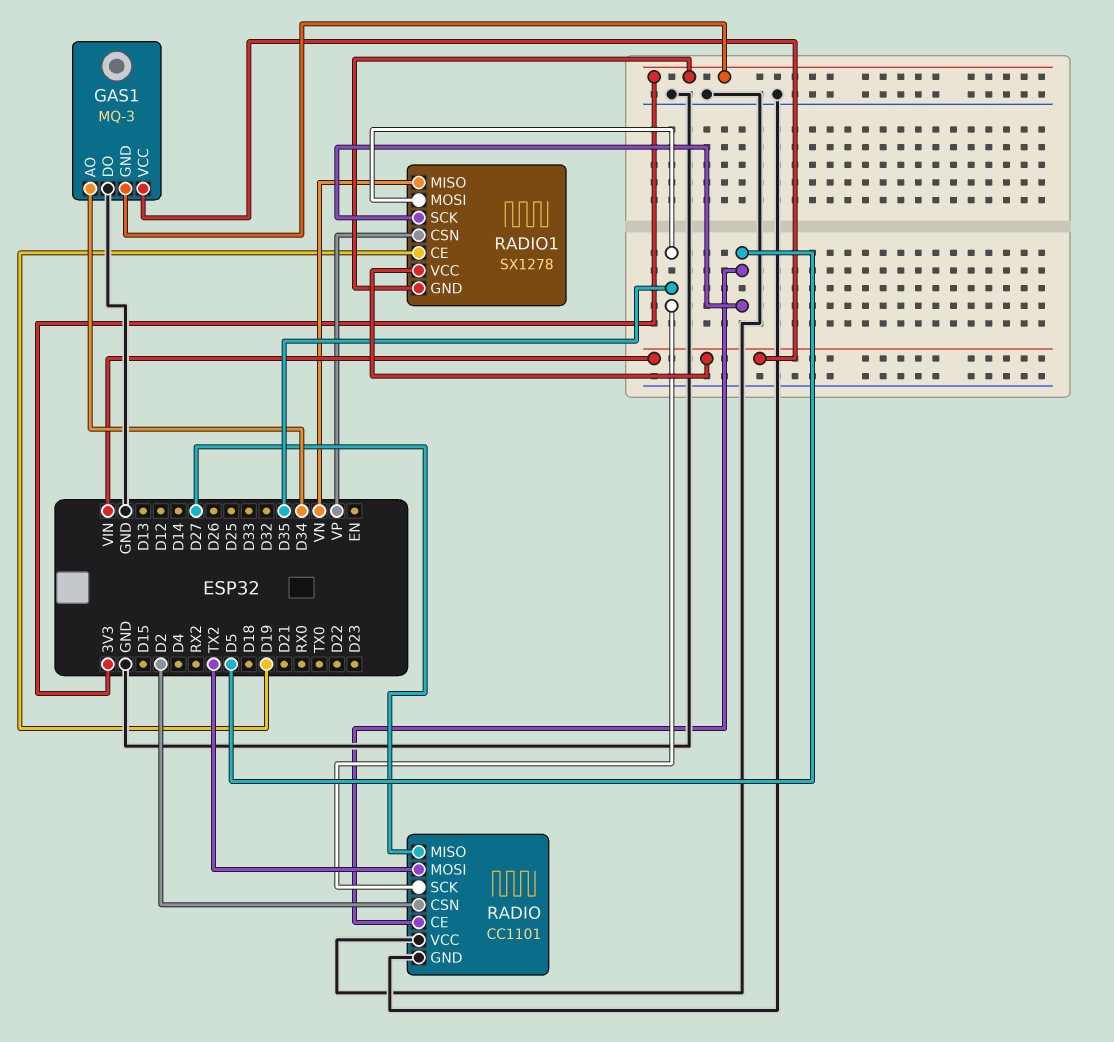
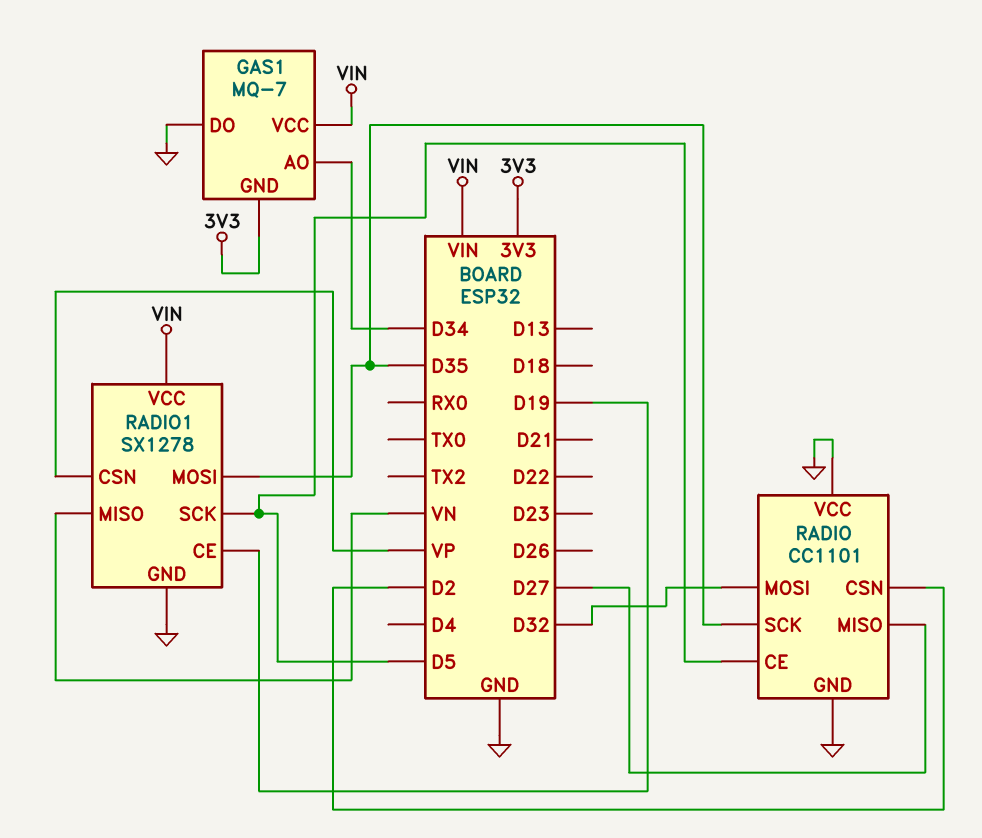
GAS1: MQ-3 -> MQ-7
RADIO pin MOSI: TX2 -> D32
RADIO1 pin GND: 3V3 -> GND

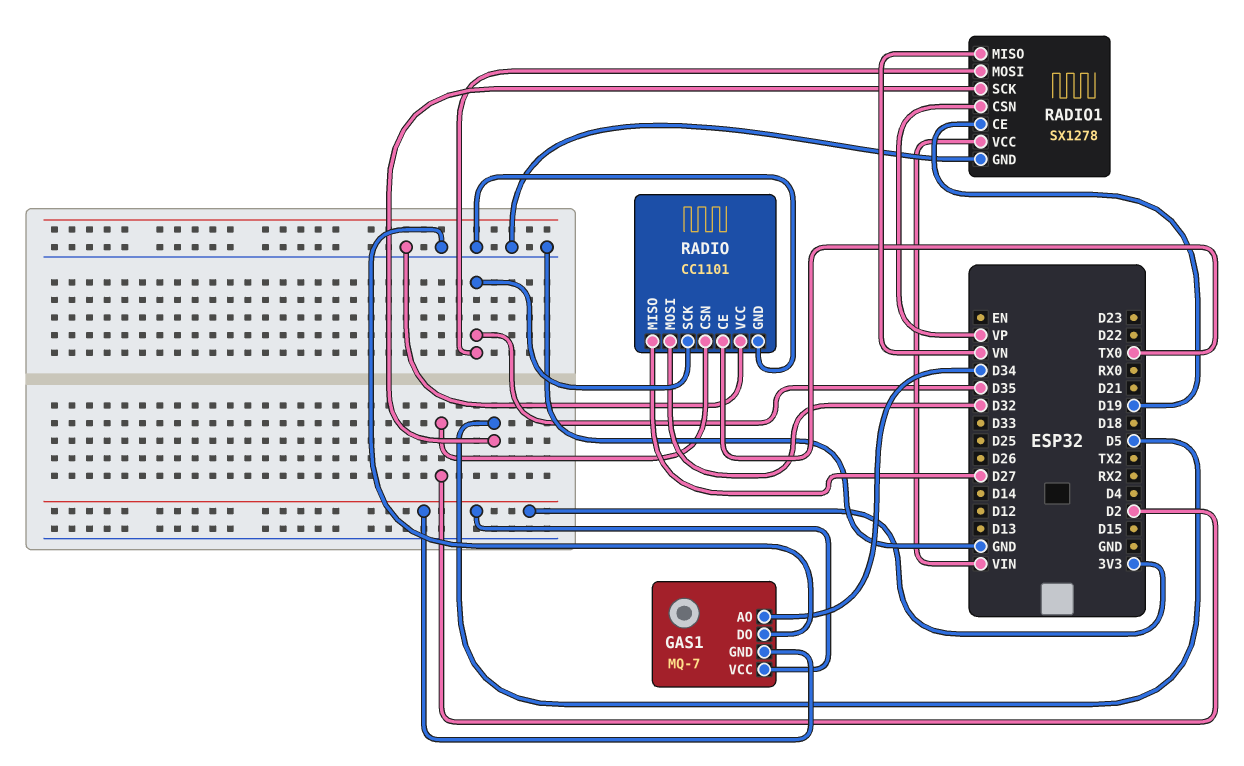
GAS1 pin VCC: VIN -> 3V3
RADIO pin CE: D5 -> TX0

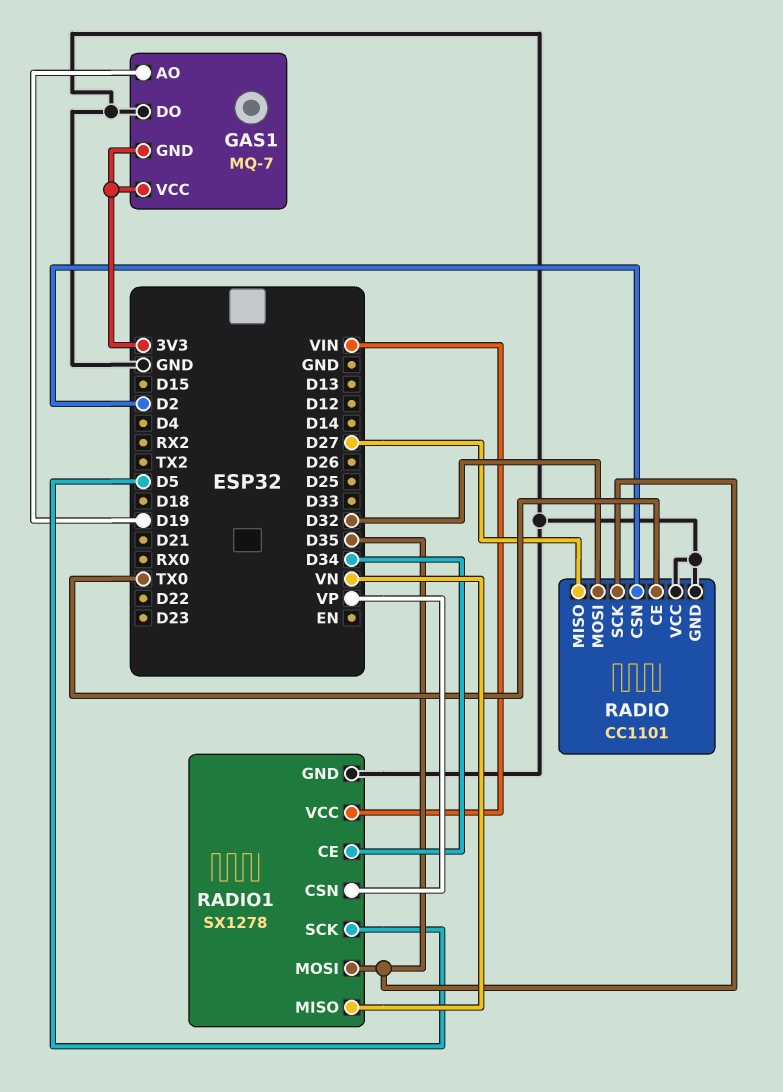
GAS1 pin AO: D34 -> D19
RADIO1 pin CE: D19 -> D34

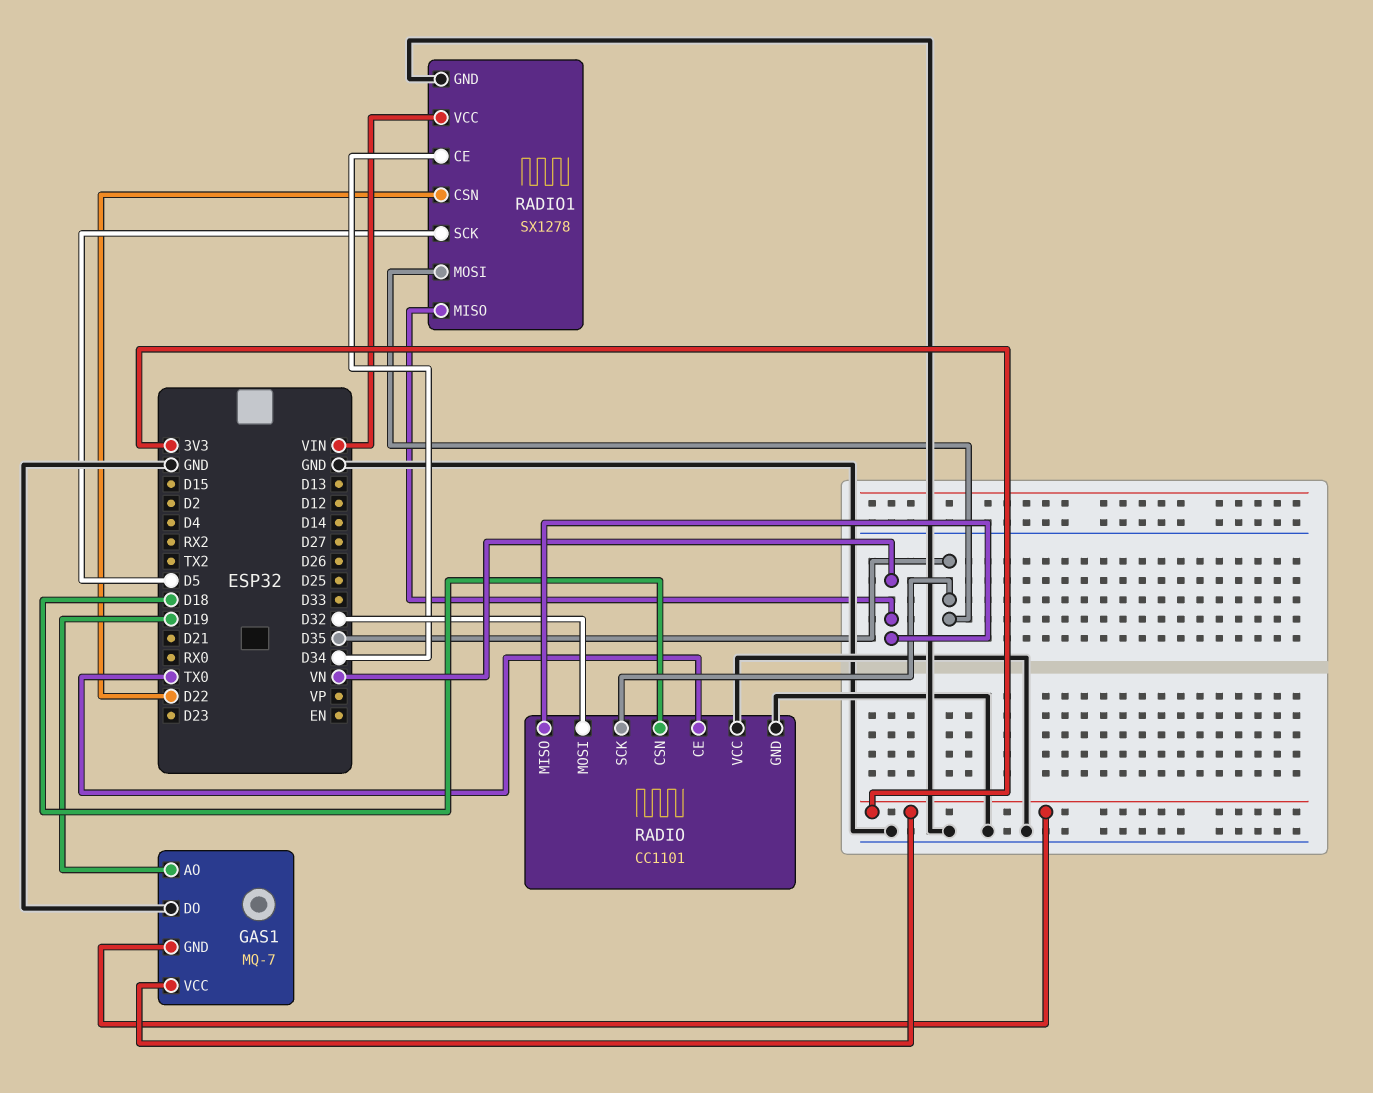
RADIO pin CSN: D2 -> D18
RADIO pin MISO: D27 -> VN
RADIO1 pin CSN: VP -> D22

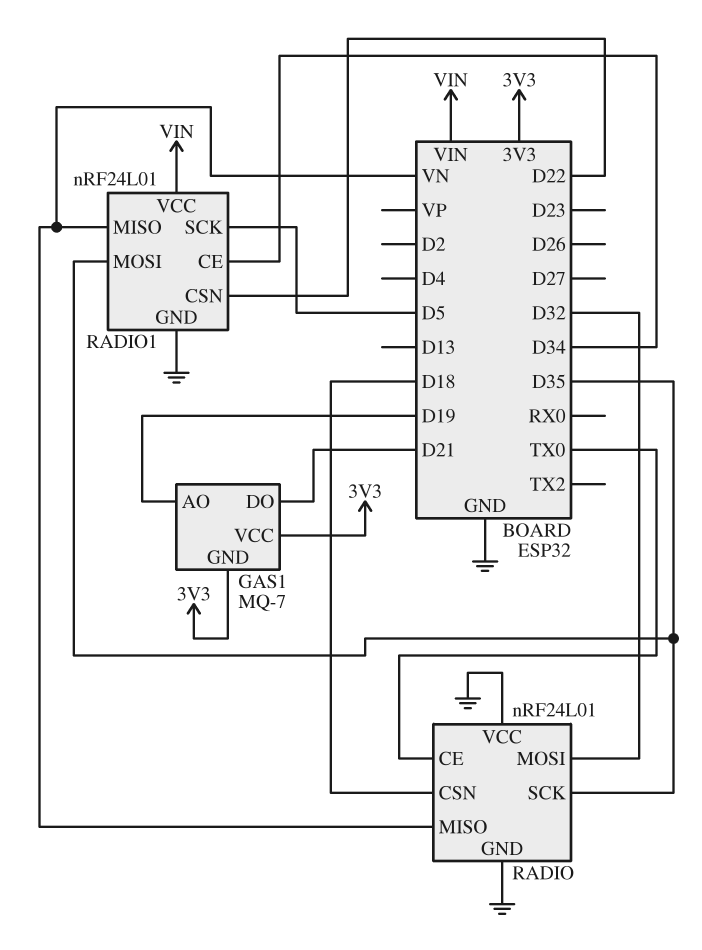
GAS1 pin DO: GND -> D21
RADIO: CC1101 -> nRF24L01
RADIO1: SX1278 -> nRF24L01

